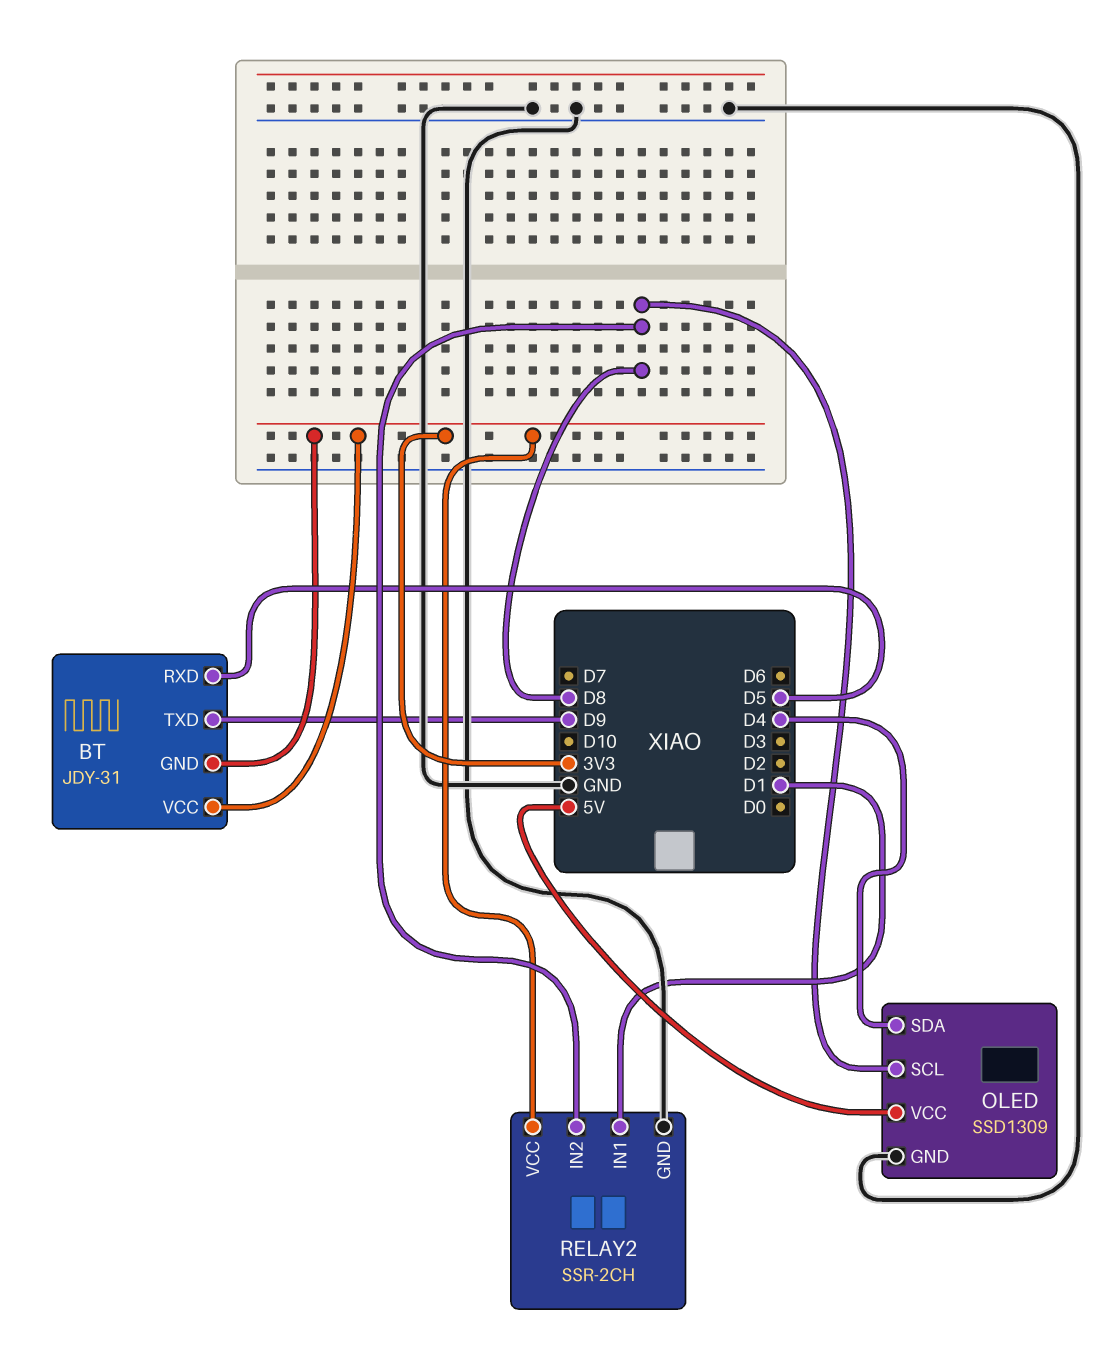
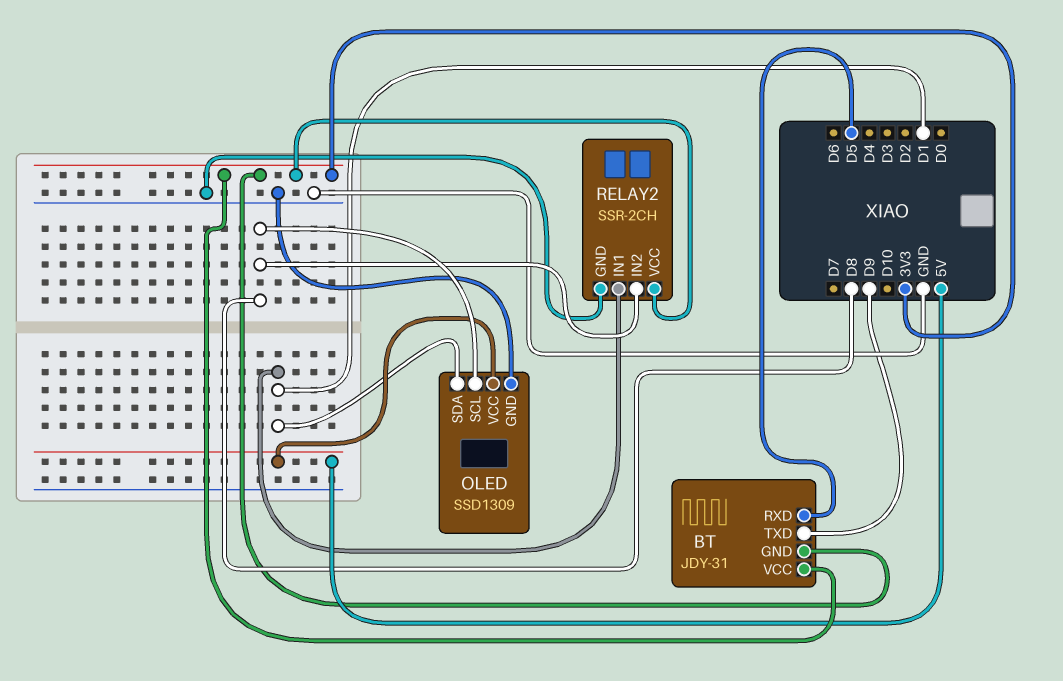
OLED pin SDA: D4 -> D1

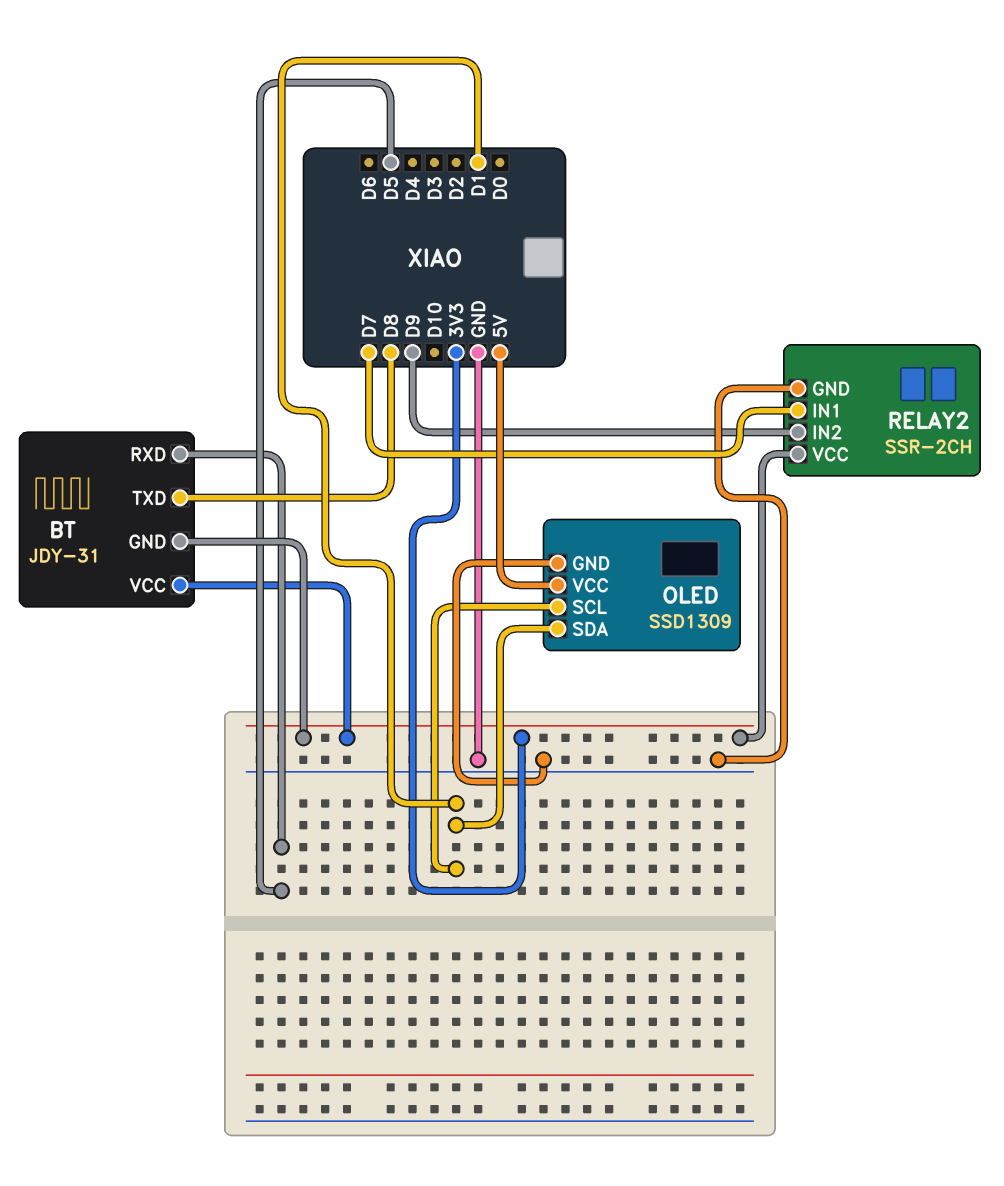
BT pin TXD: D9 -> D8
OLED pin SCL: D8 -> D1
RELAY2 pin IN1: D1 -> D7
RELAY2 pin IN2: D8 -> D9

